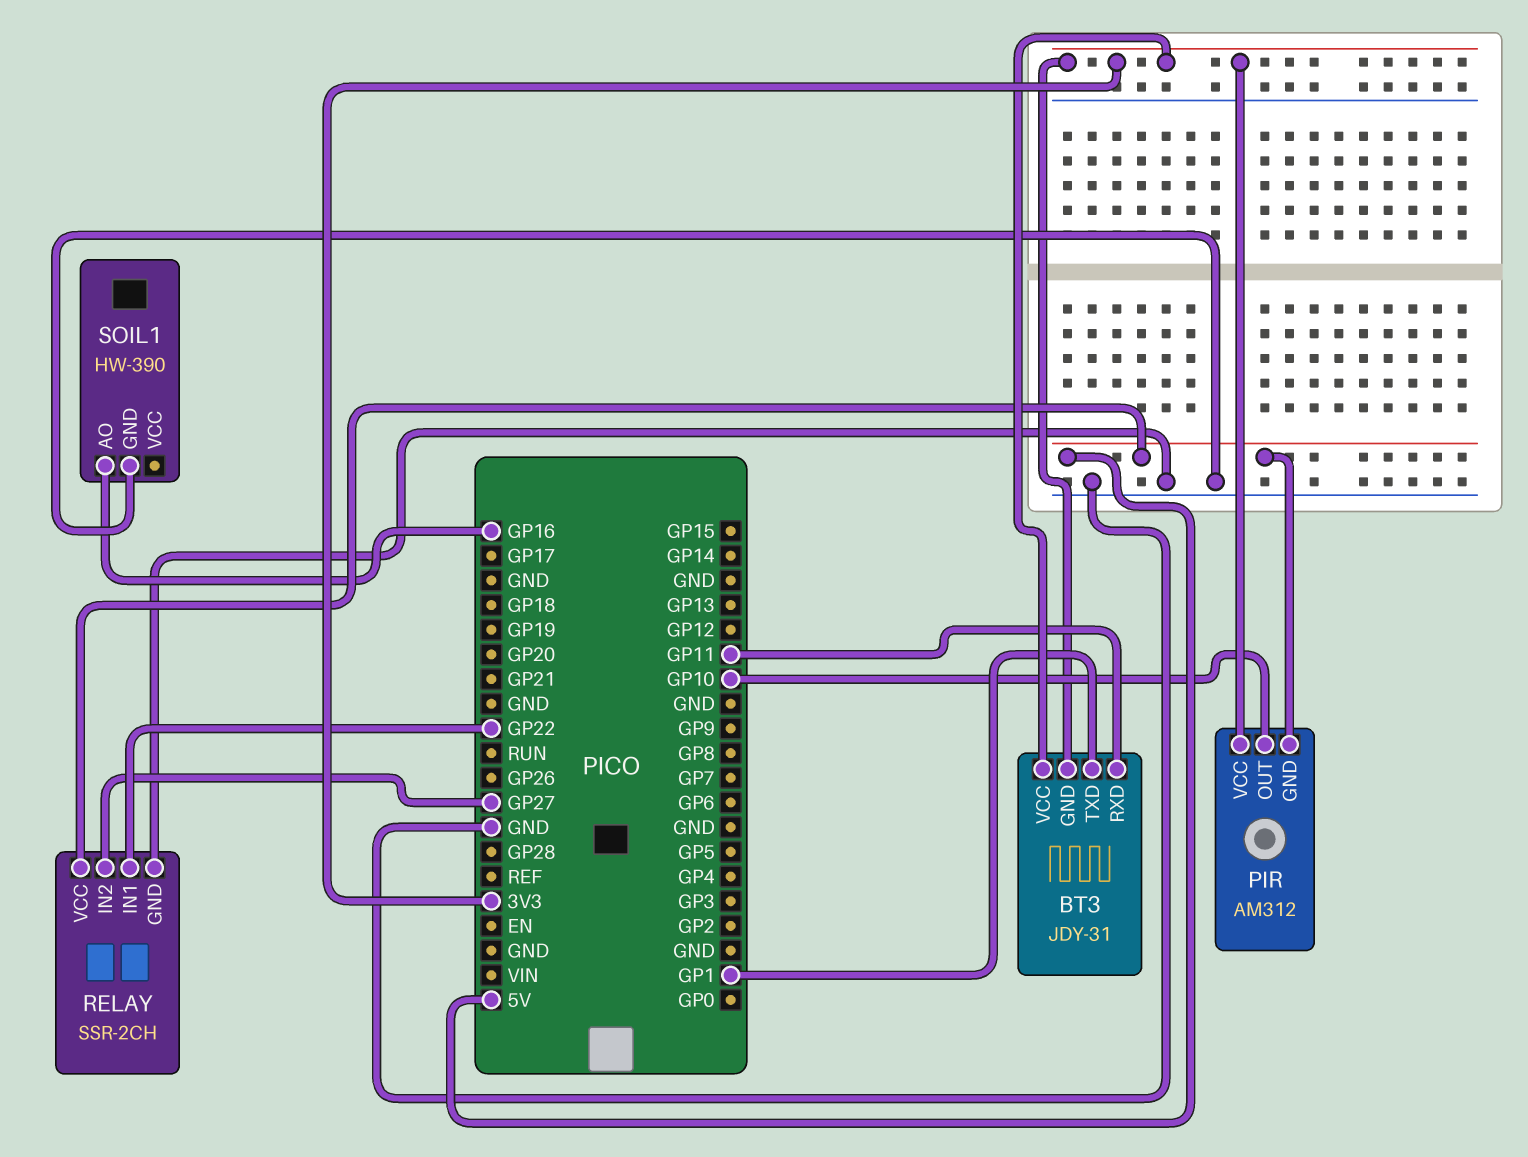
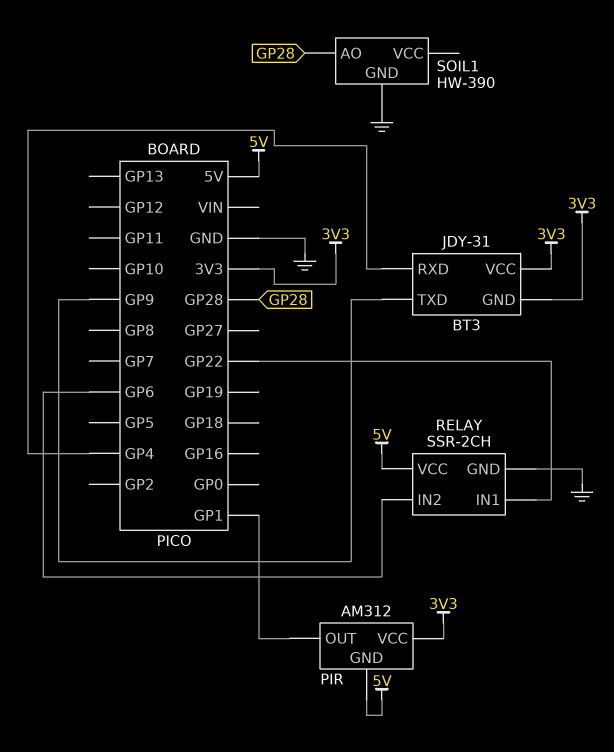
BT3 pin RXD: GP11 -> GP4
BT3 pin TXD: GP1 -> GP9
PIR pin OUT: GP10 -> GP1
RELAY pin IN2: GP27 -> GP6
SOIL1 pin AO: GP16 -> GP28

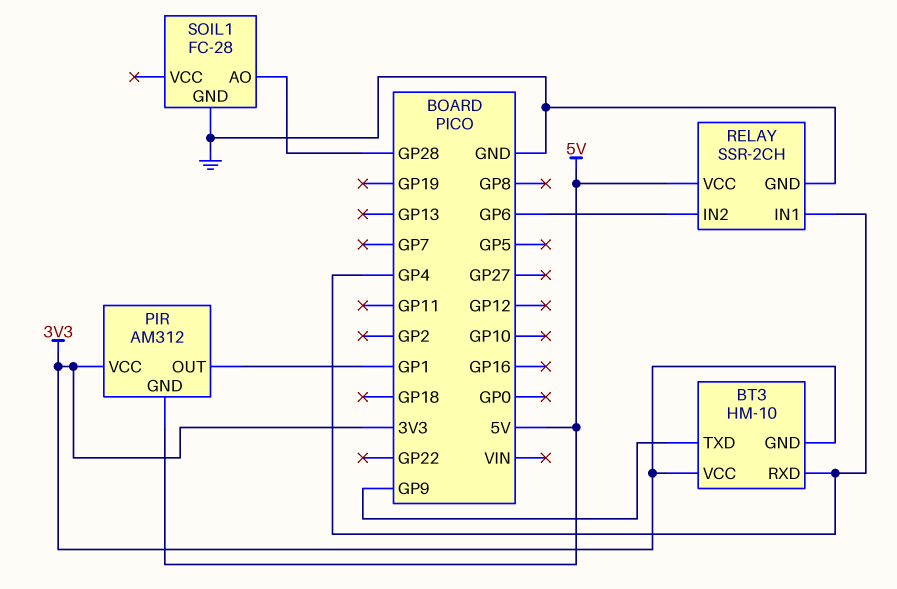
BT3: JDY-31 -> HM-10
RELAY pin IN1: GP22 -> GP4
SOIL1: HW-390 -> FC-28

